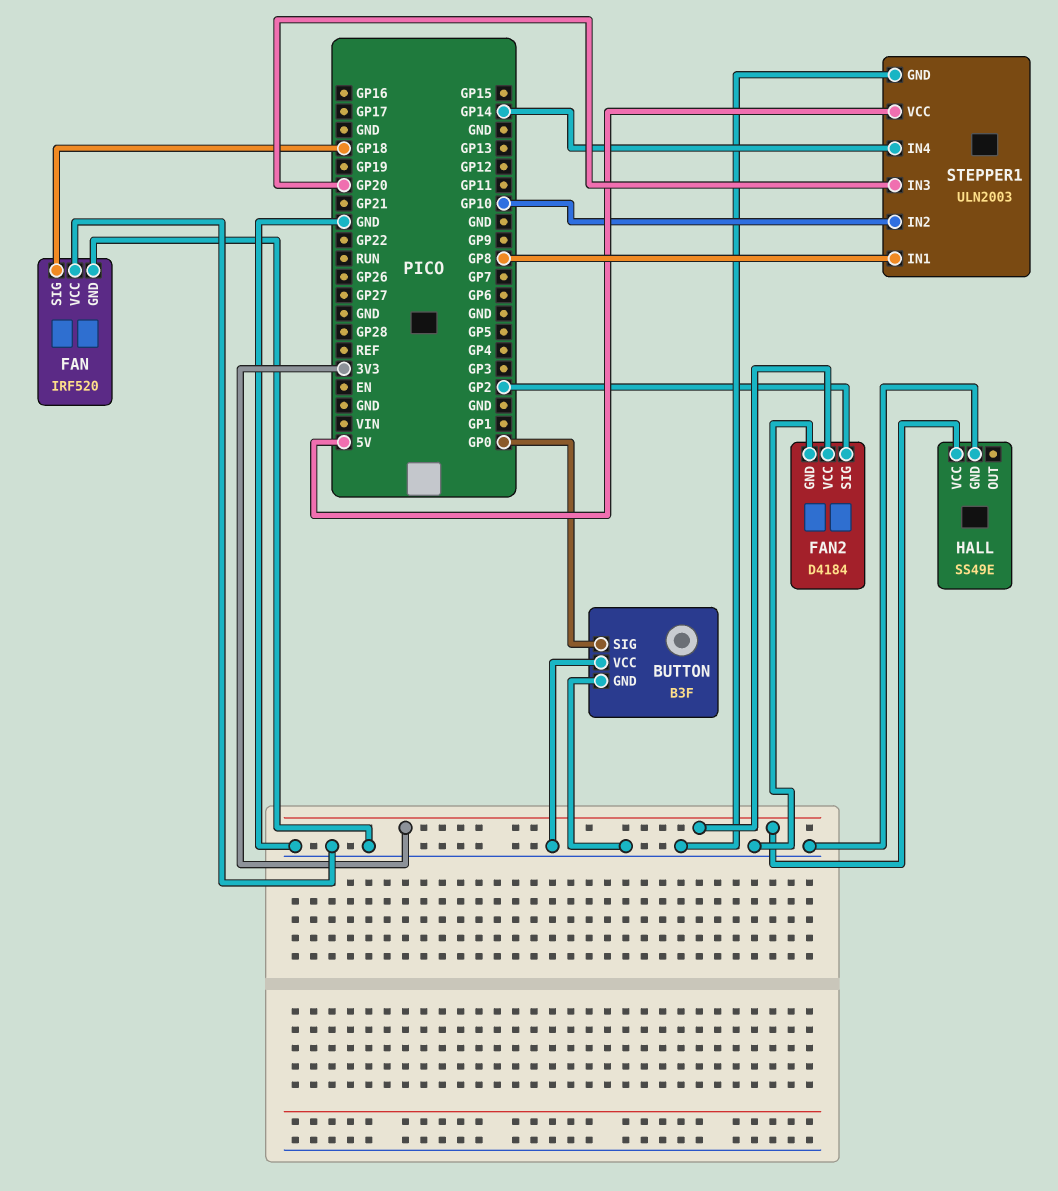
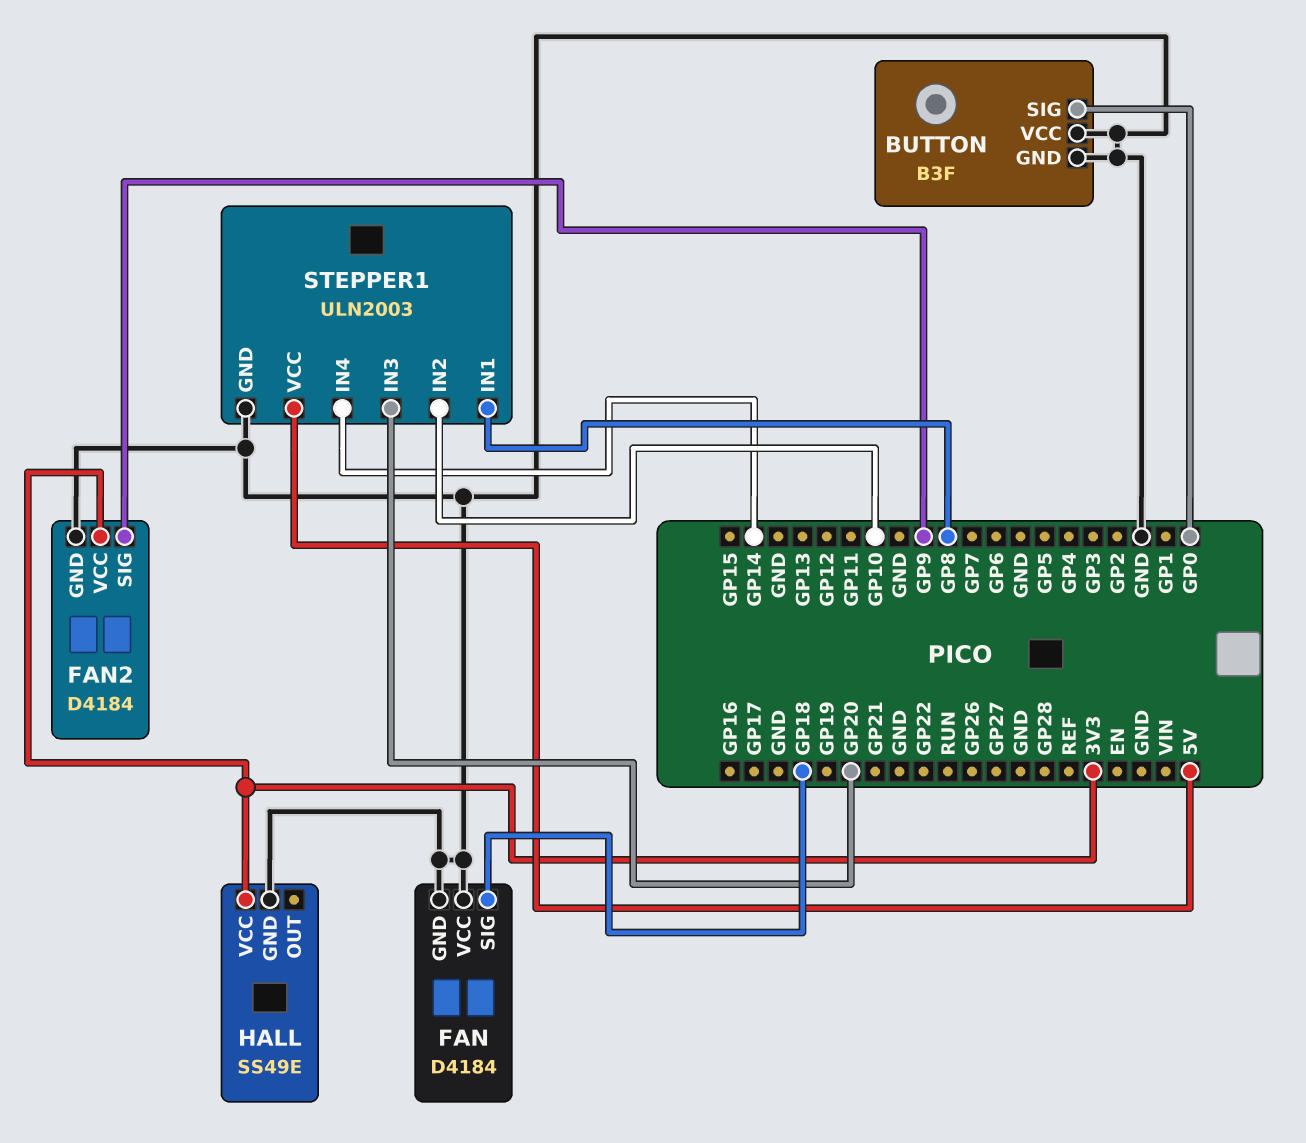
FAN: IRF520 -> D4184
FAN2 pin SIG: GP2 -> GP9

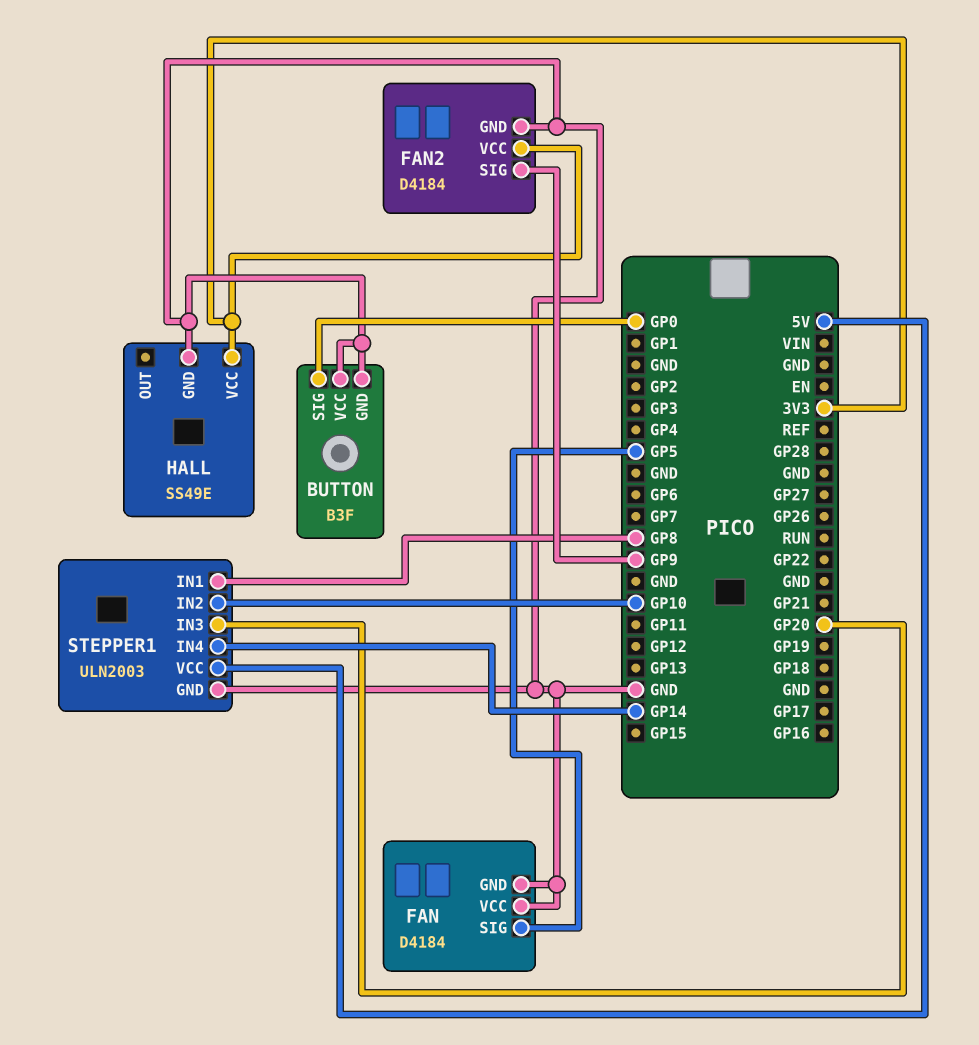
FAN pin SIG: GP18 -> GP5

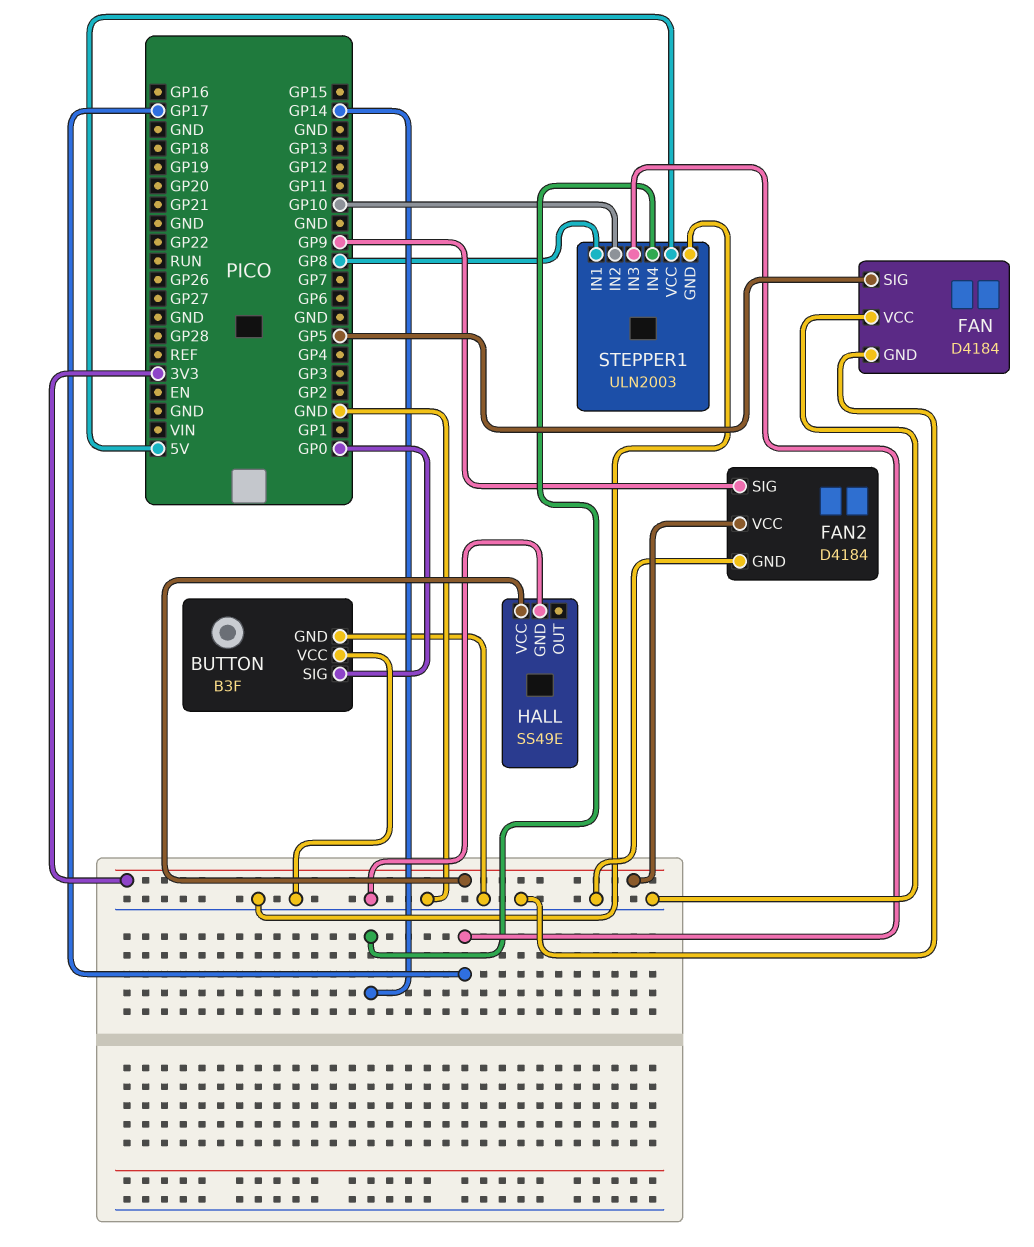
STEPPER1 pin IN3: GP20 -> GP17

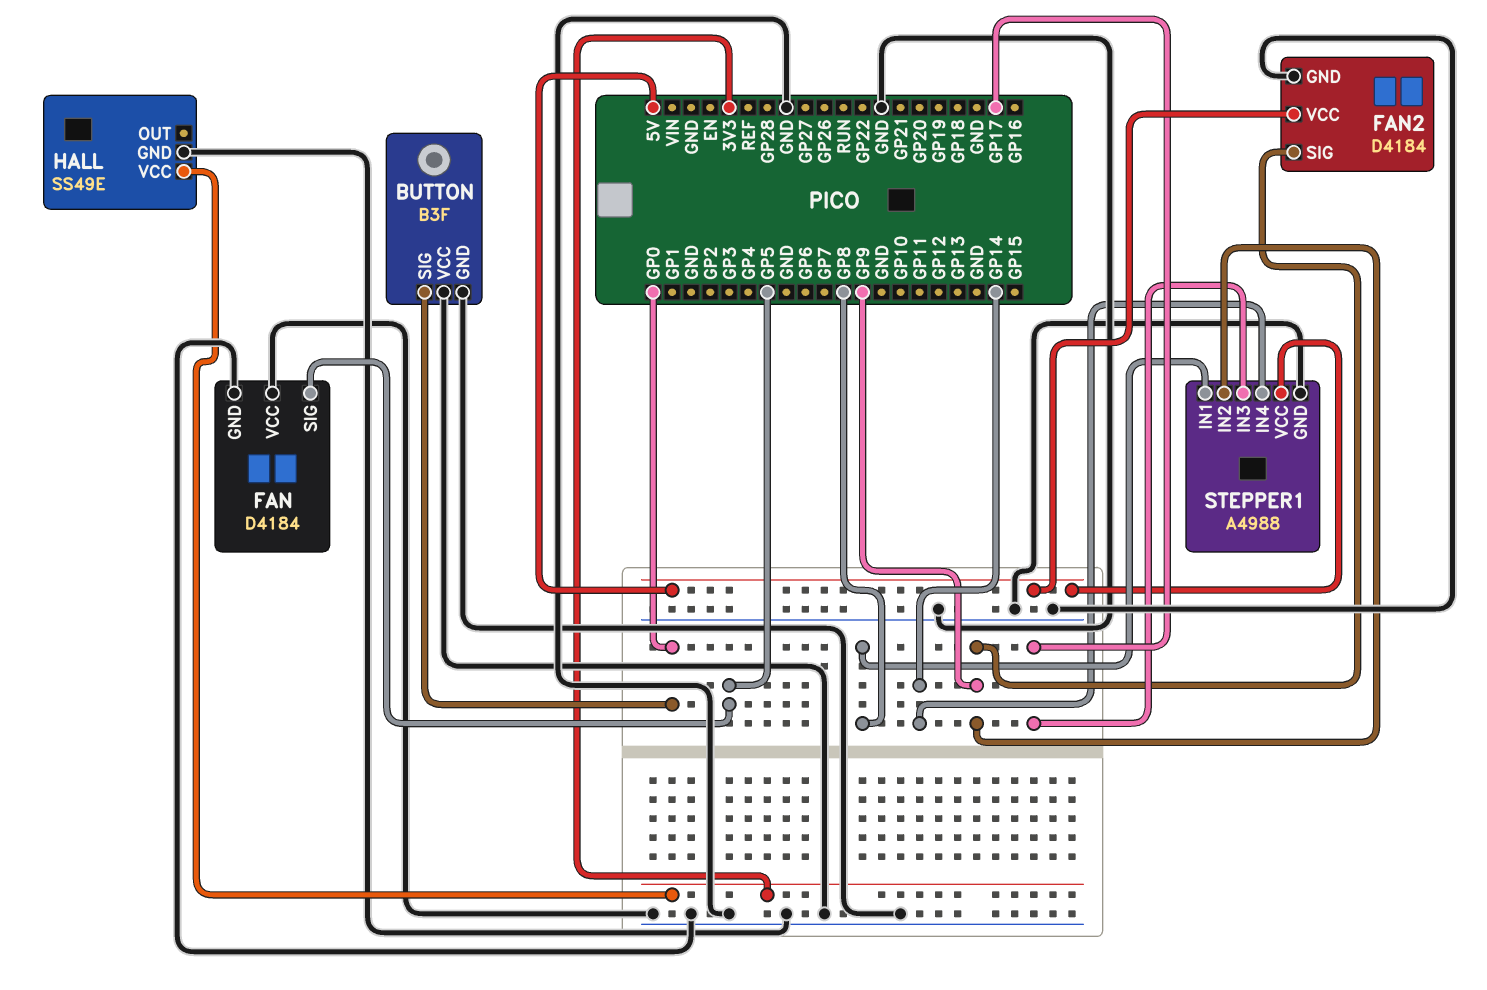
FAN2 pin VCC: 3V3 -> 5V
STEPPER1: ULN2003 -> A4988
STEPPER1 pin IN2: GP10 -> GP9

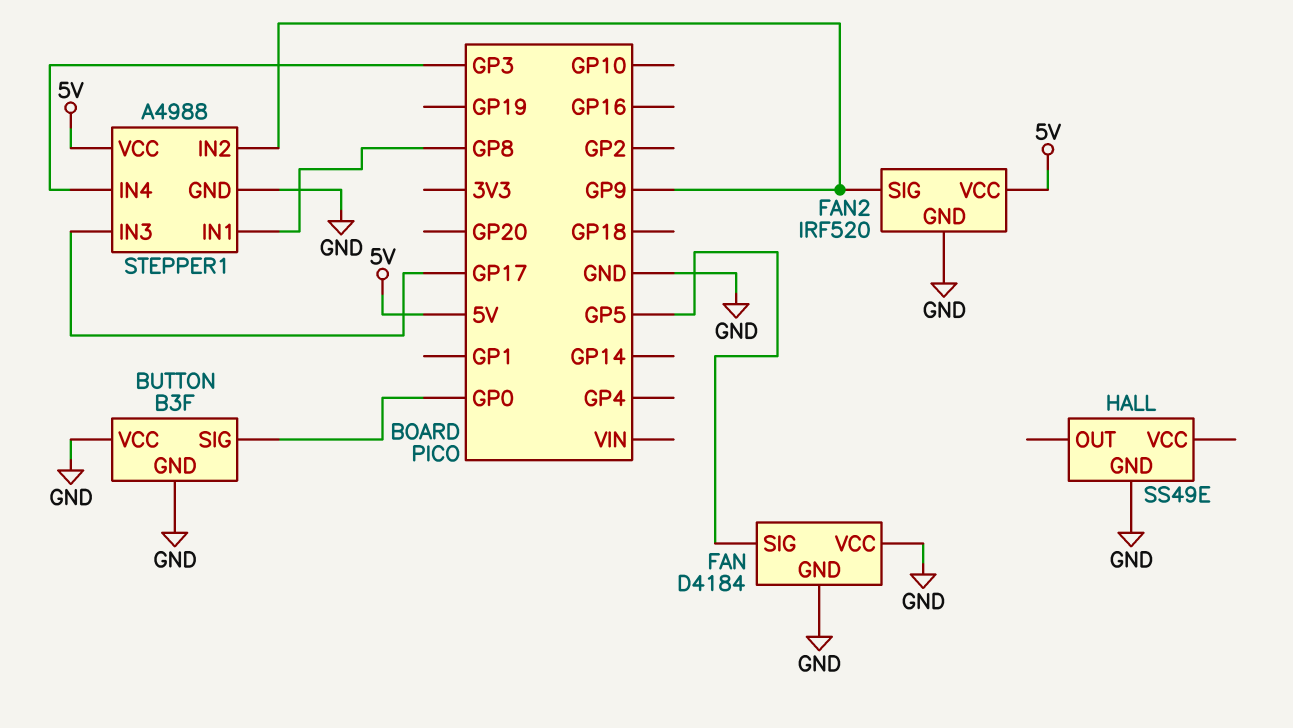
FAN2: D4184 -> IRF520
HALL pin VCC: 3V3 -> none
STEPPER1 pin IN4: GP14 -> GP3

